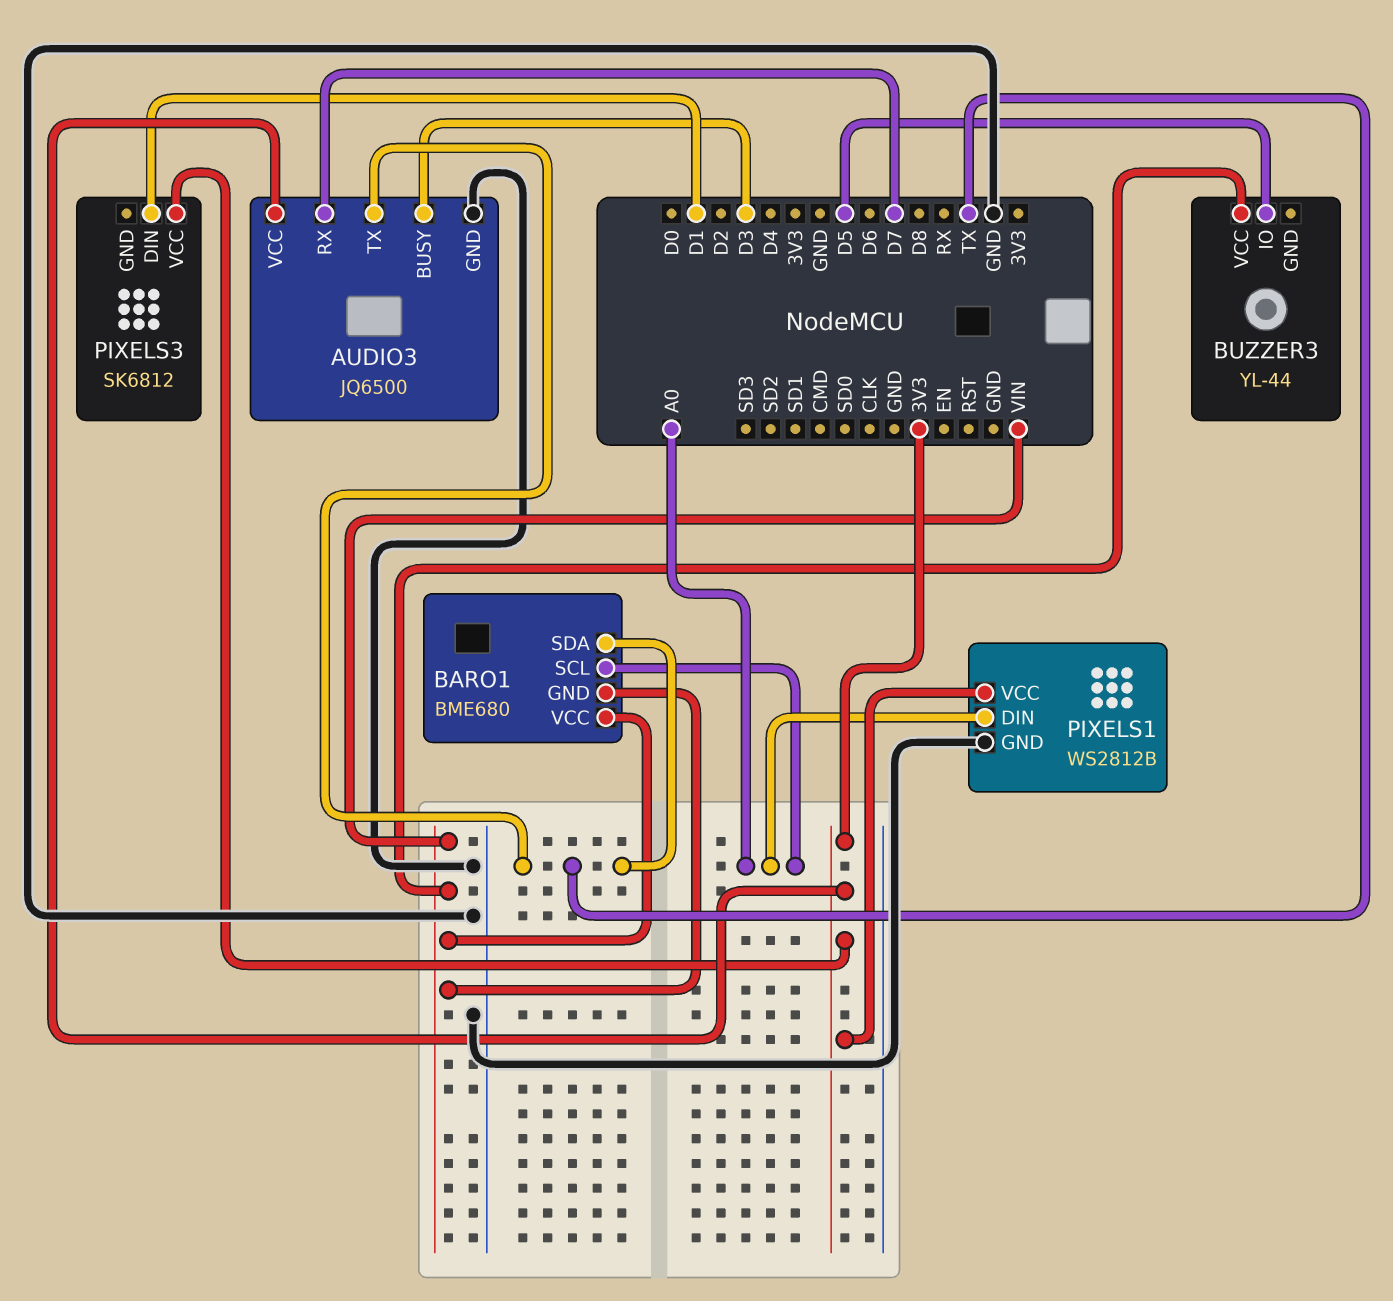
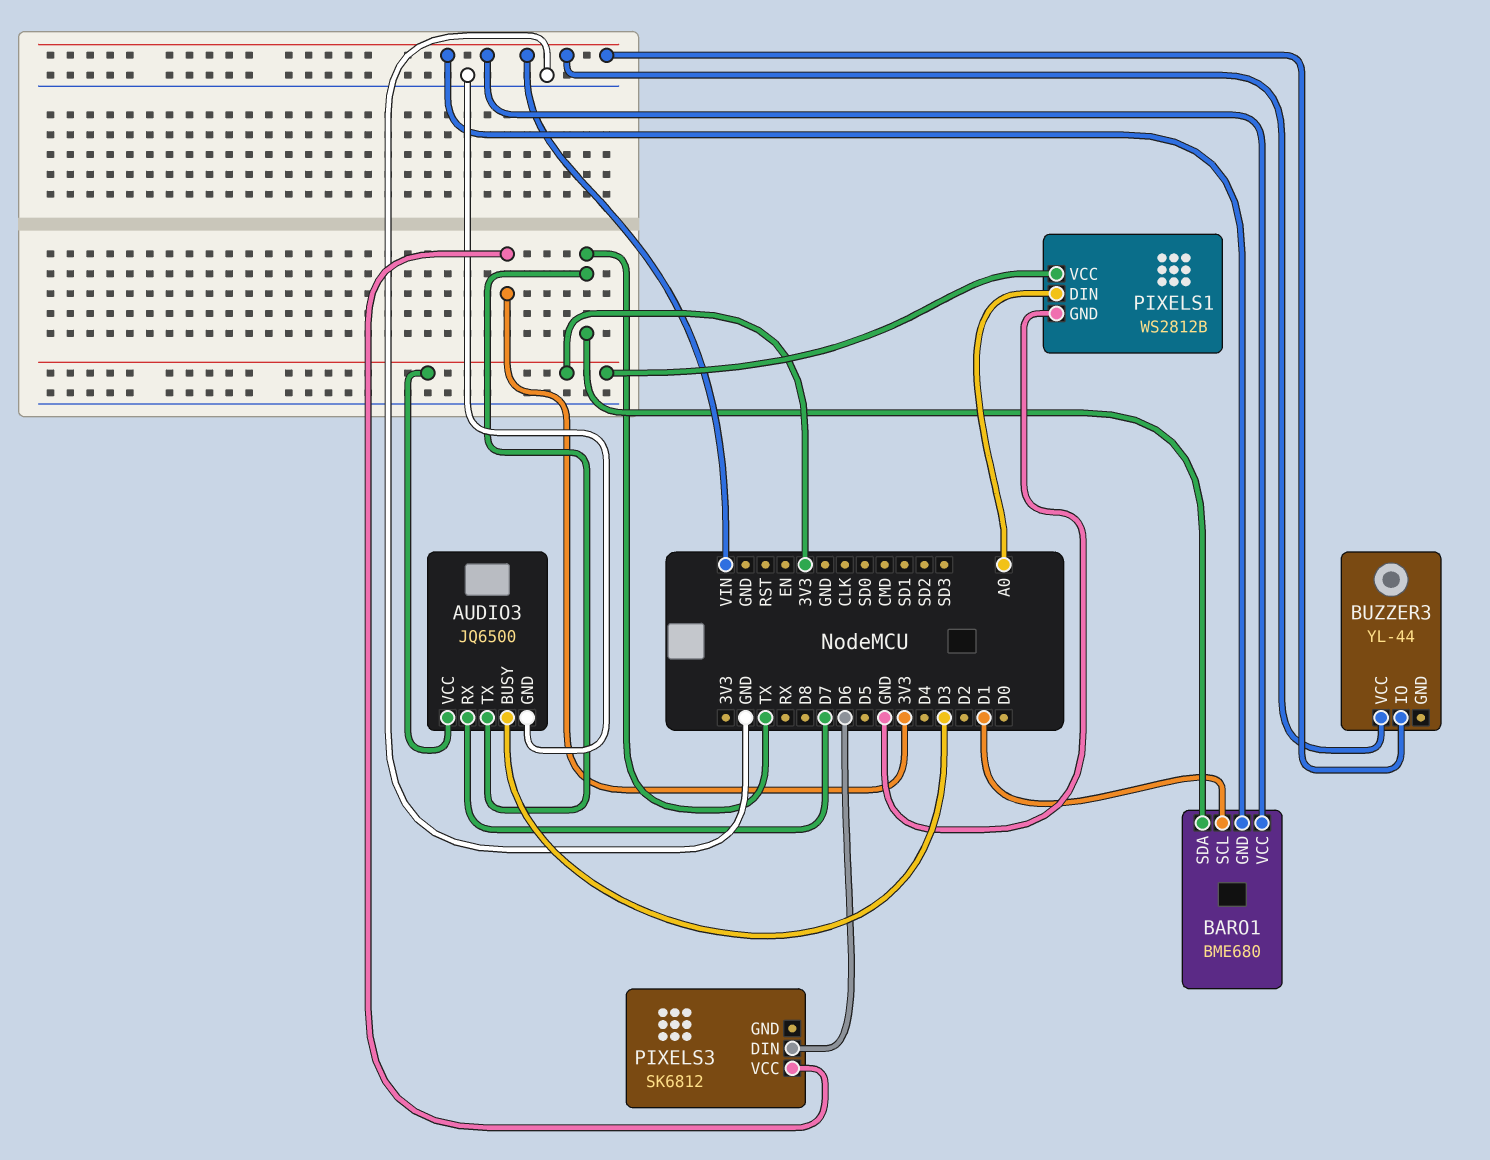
BARO1 pin SCL: A0 -> D1
BUZZER3 pin IO: D5 -> VIN
PIXELS3 pin DIN: D1 -> D6

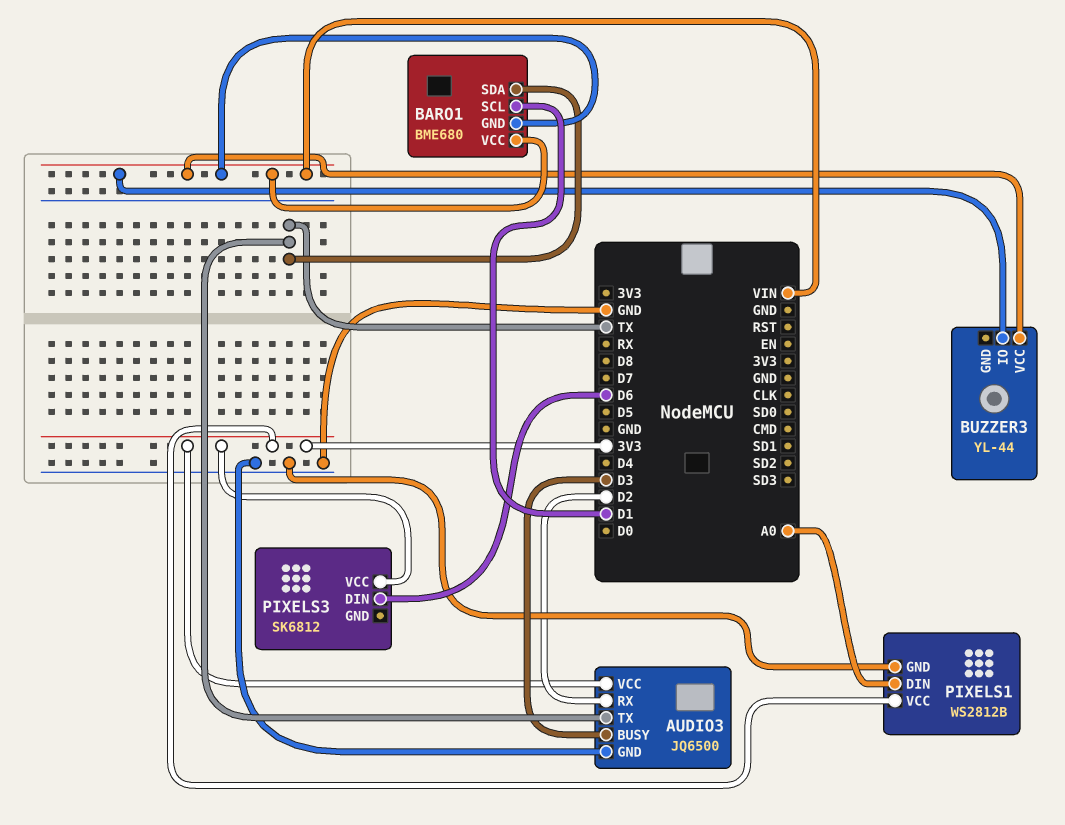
AUDIO3 pin RX: D7 -> D2

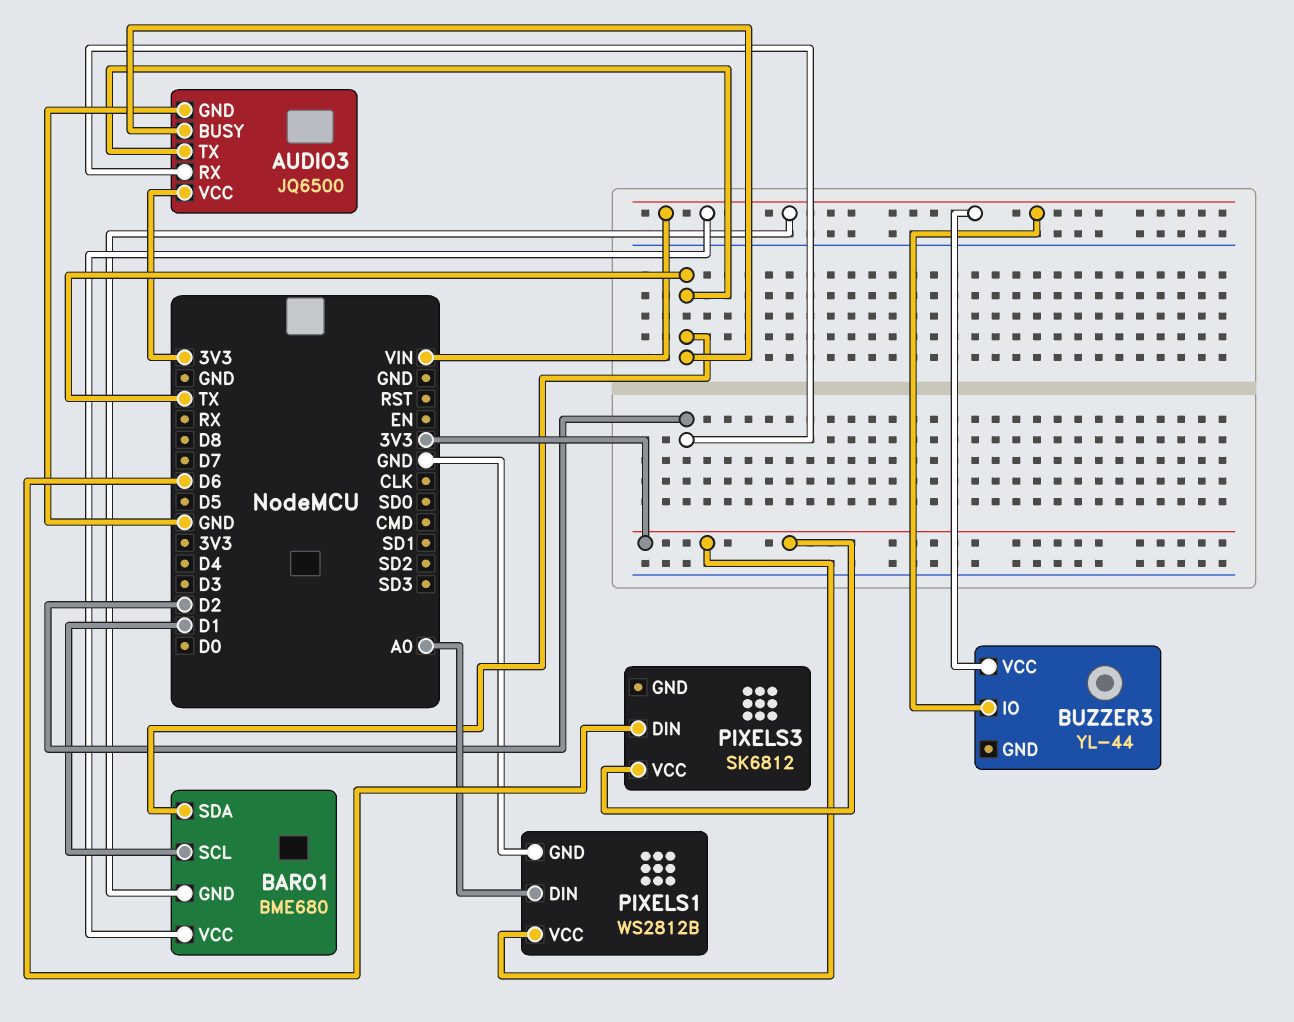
AUDIO3 pin BUSY: D3 -> TX

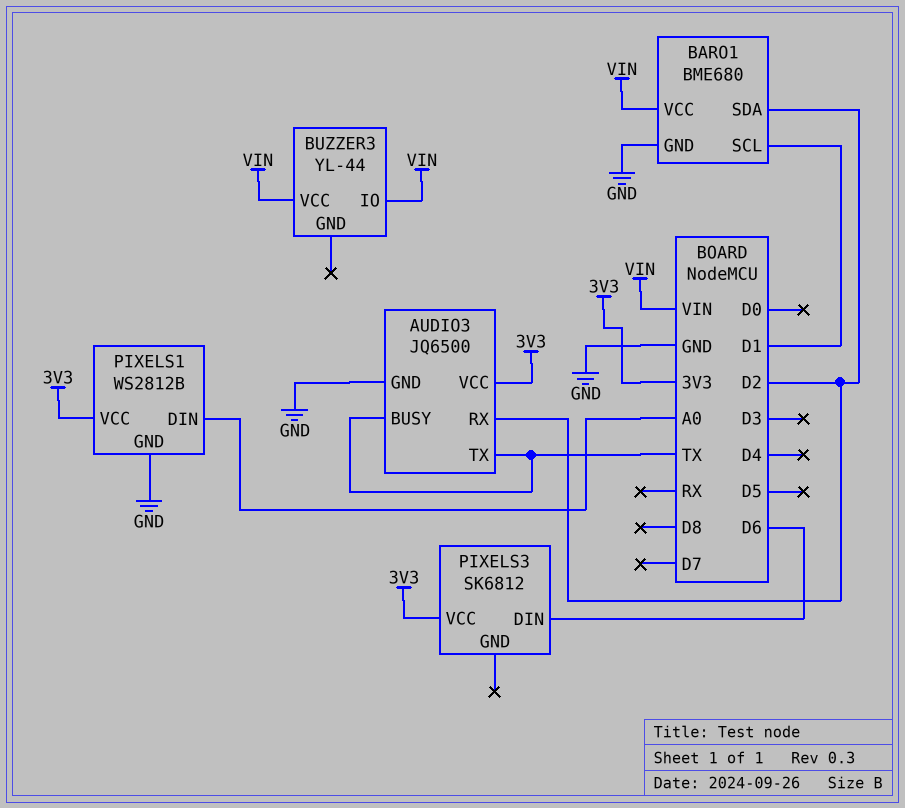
BARO1 pin GND: VIN -> GND
BARO1 pin SDA: TX -> D2

